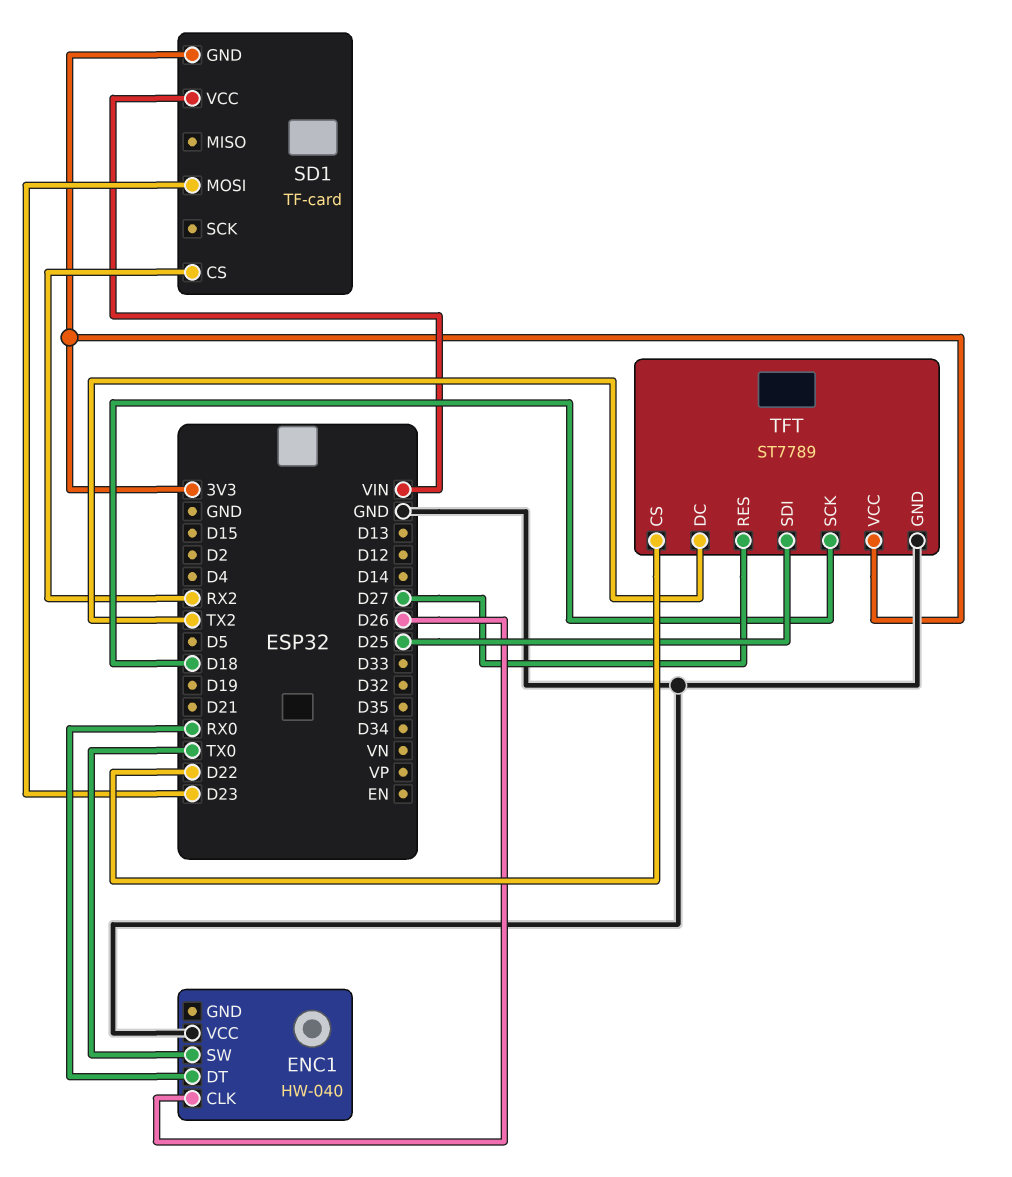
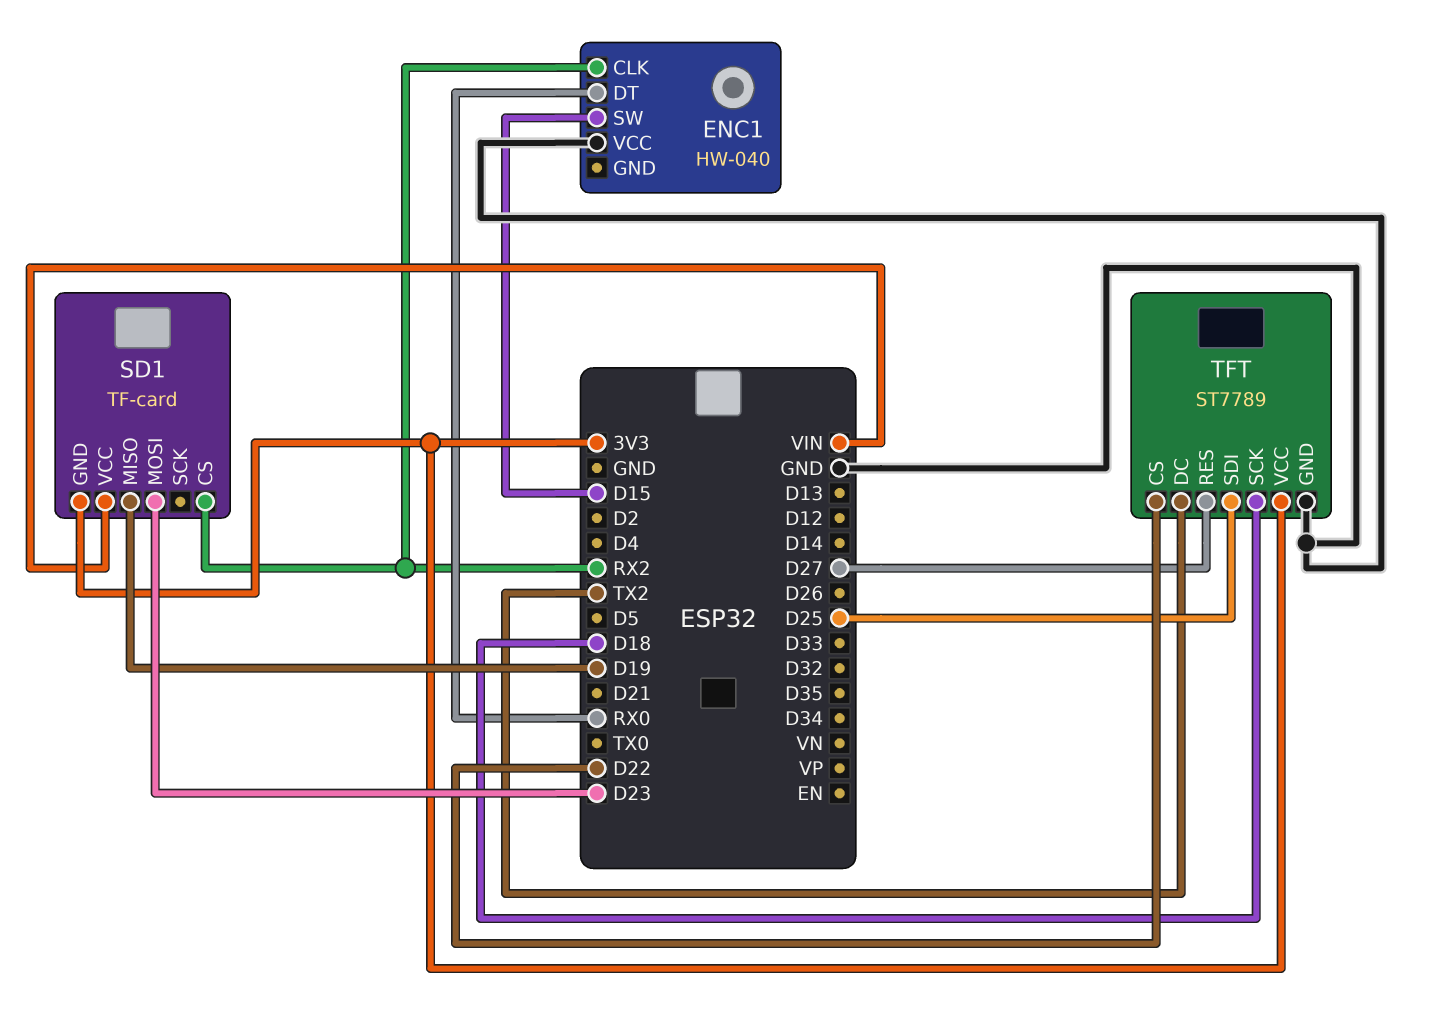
ENC1 pin CLK: D26 -> RX2
ENC1 pin SW: TX0 -> D15
SD1 pin MISO: none -> D19

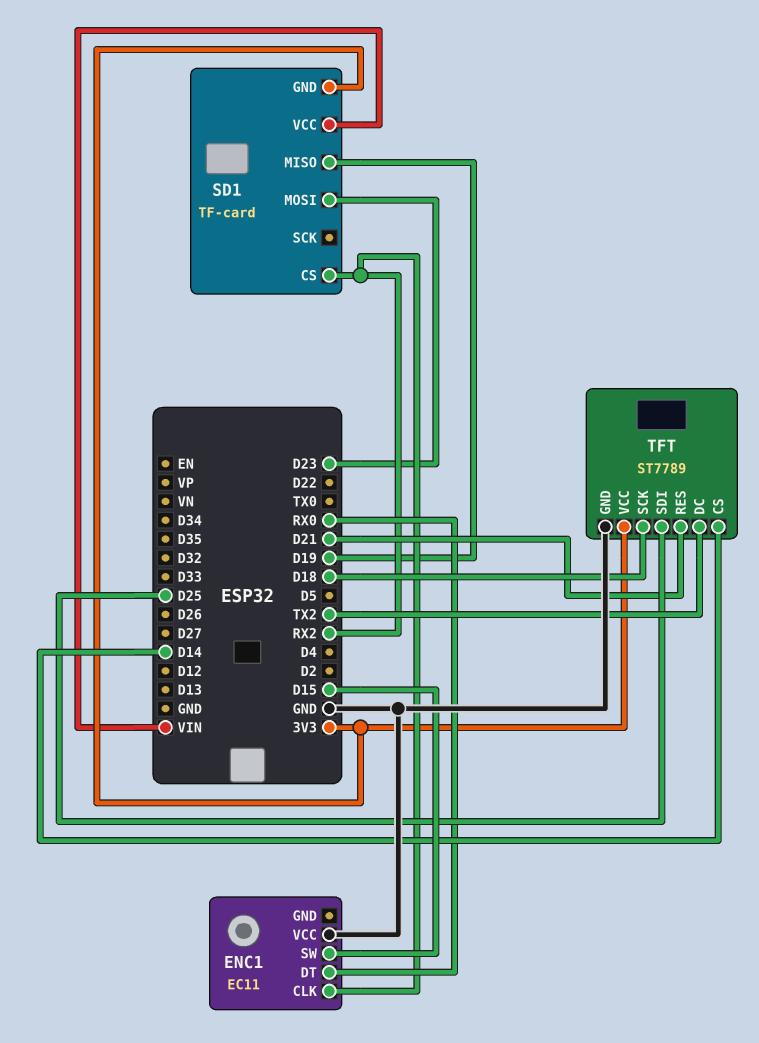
ENC1: HW-040 -> EC11
TFT pin CS: D22 -> D14
TFT pin RES: D27 -> D21

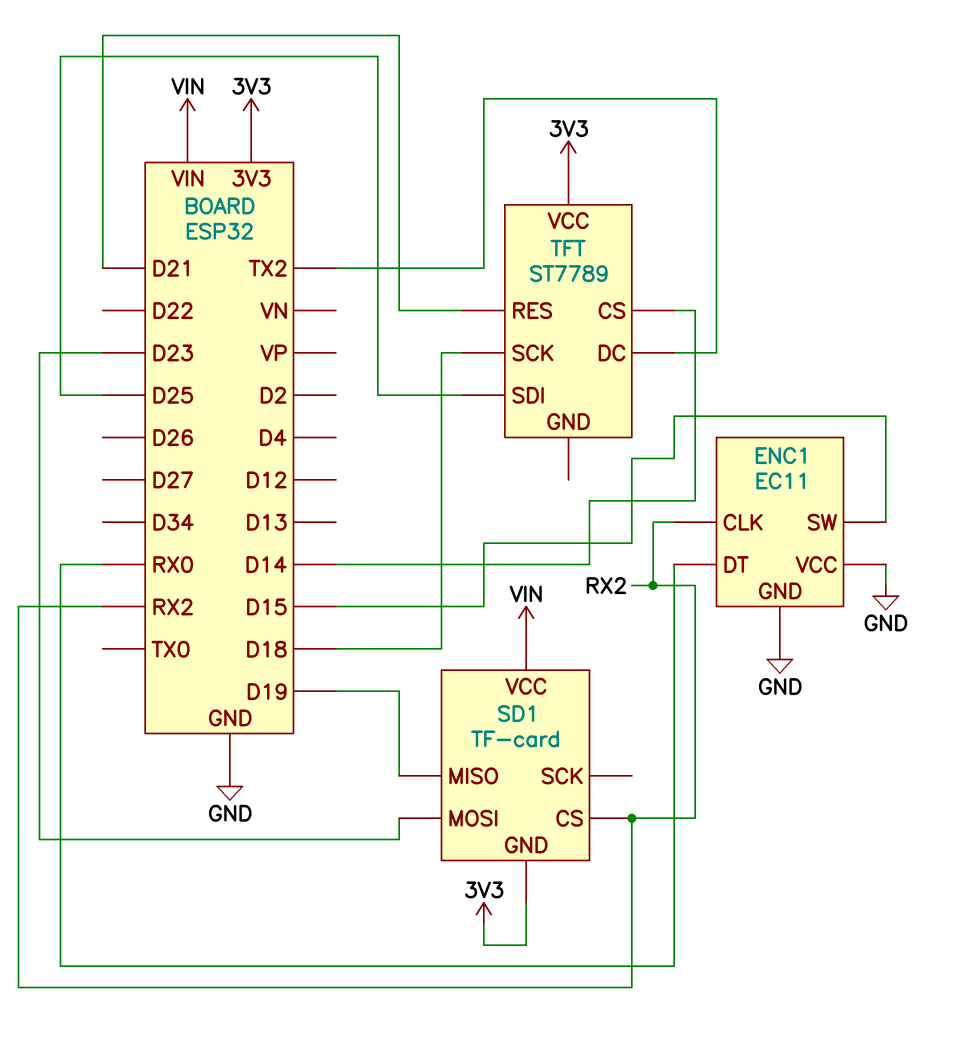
ENC1 pin GND: none -> GND
TFT pin GND: GND -> none

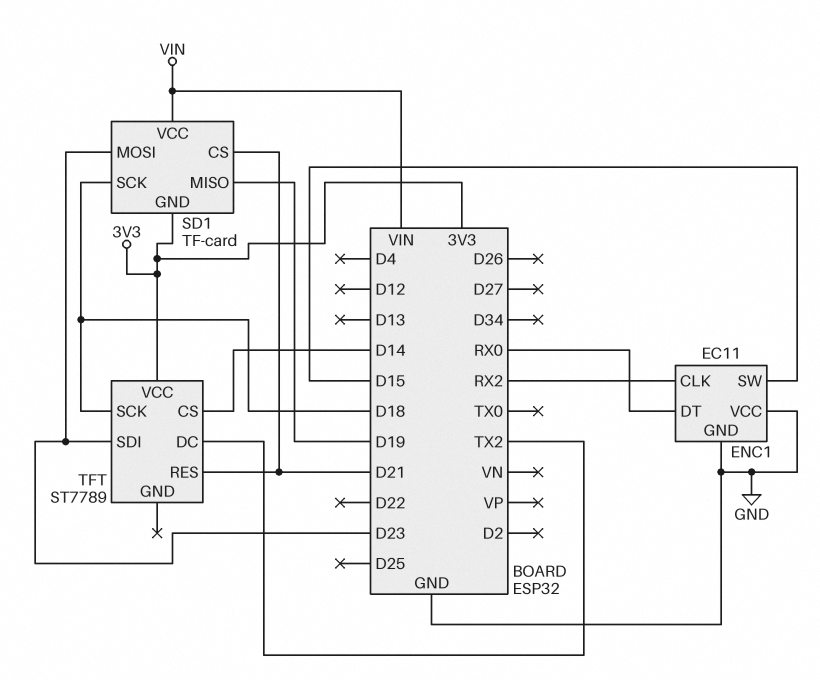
SD1 pin CS: RX2 -> D21
SD1 pin SCK: none -> D18
TFT pin SDI: D25 -> D23

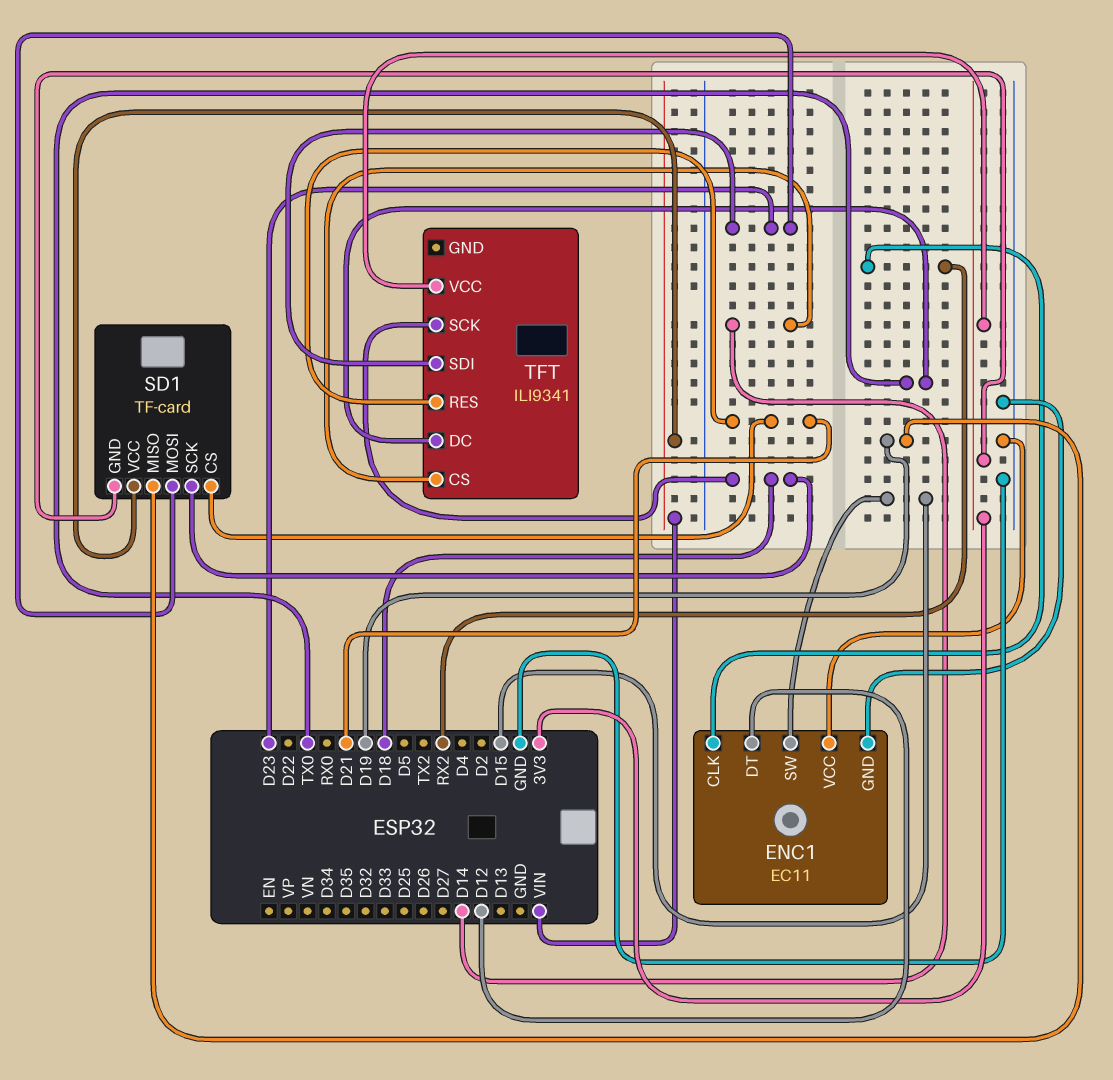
ENC1 pin DT: RX0 -> D12
TFT: ST7789 -> ILI9341
TFT pin DC: TX2 -> TX0

